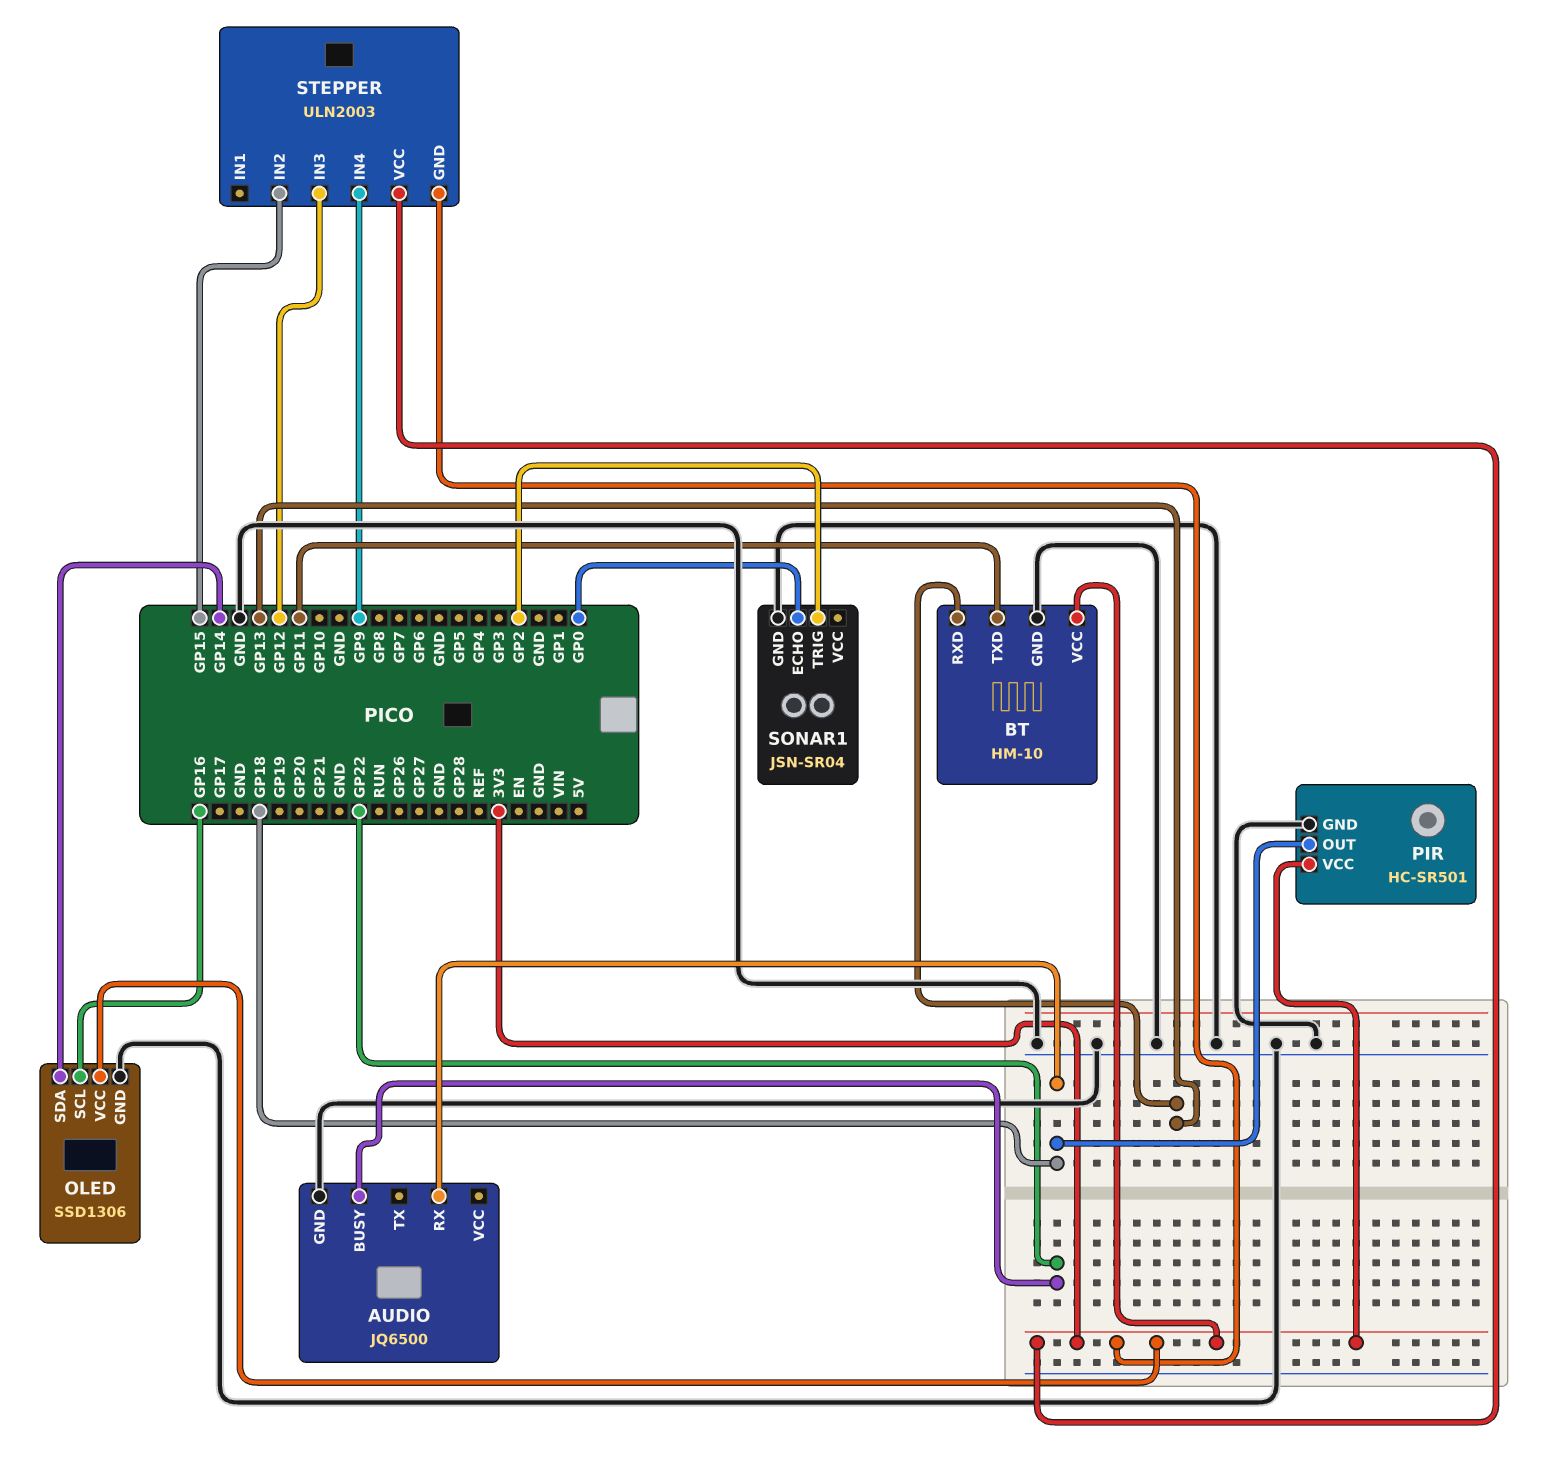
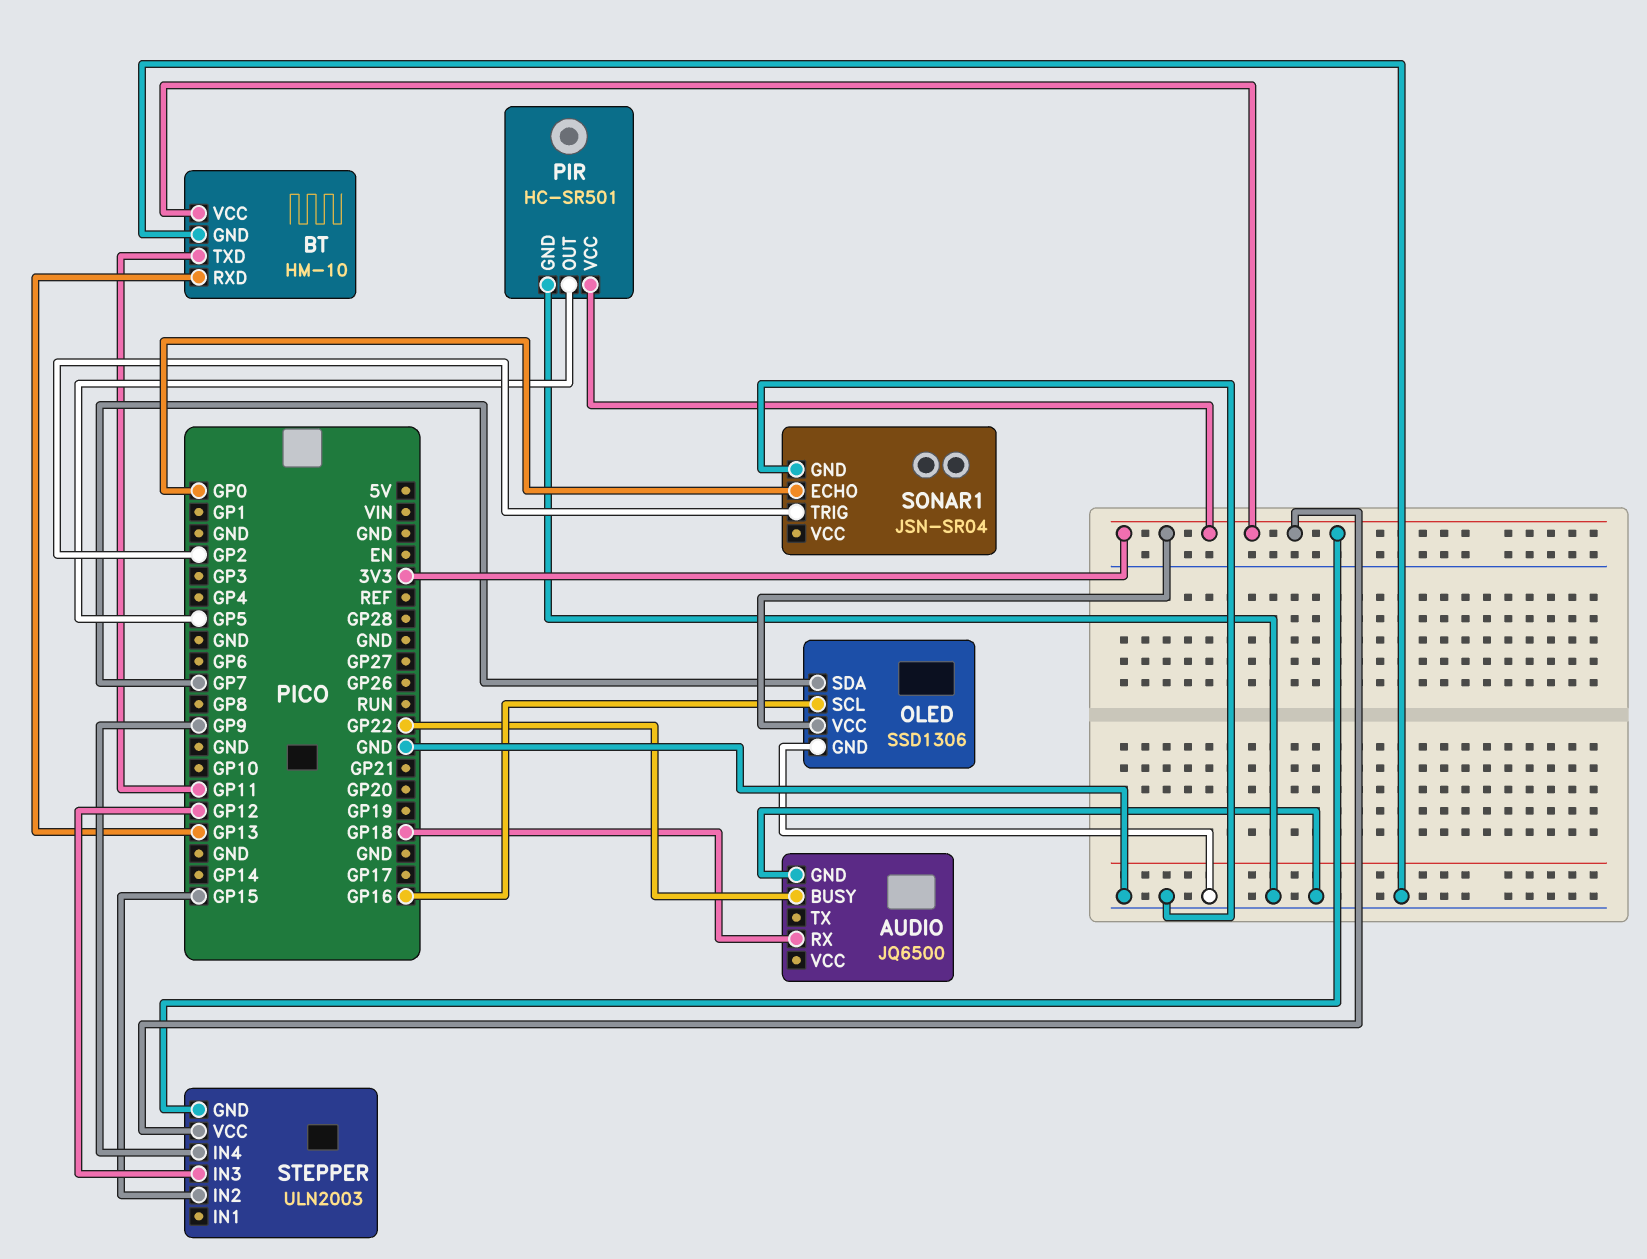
OLED pin SDA: GP14 -> GP7
PIR pin OUT: GP18 -> GP5

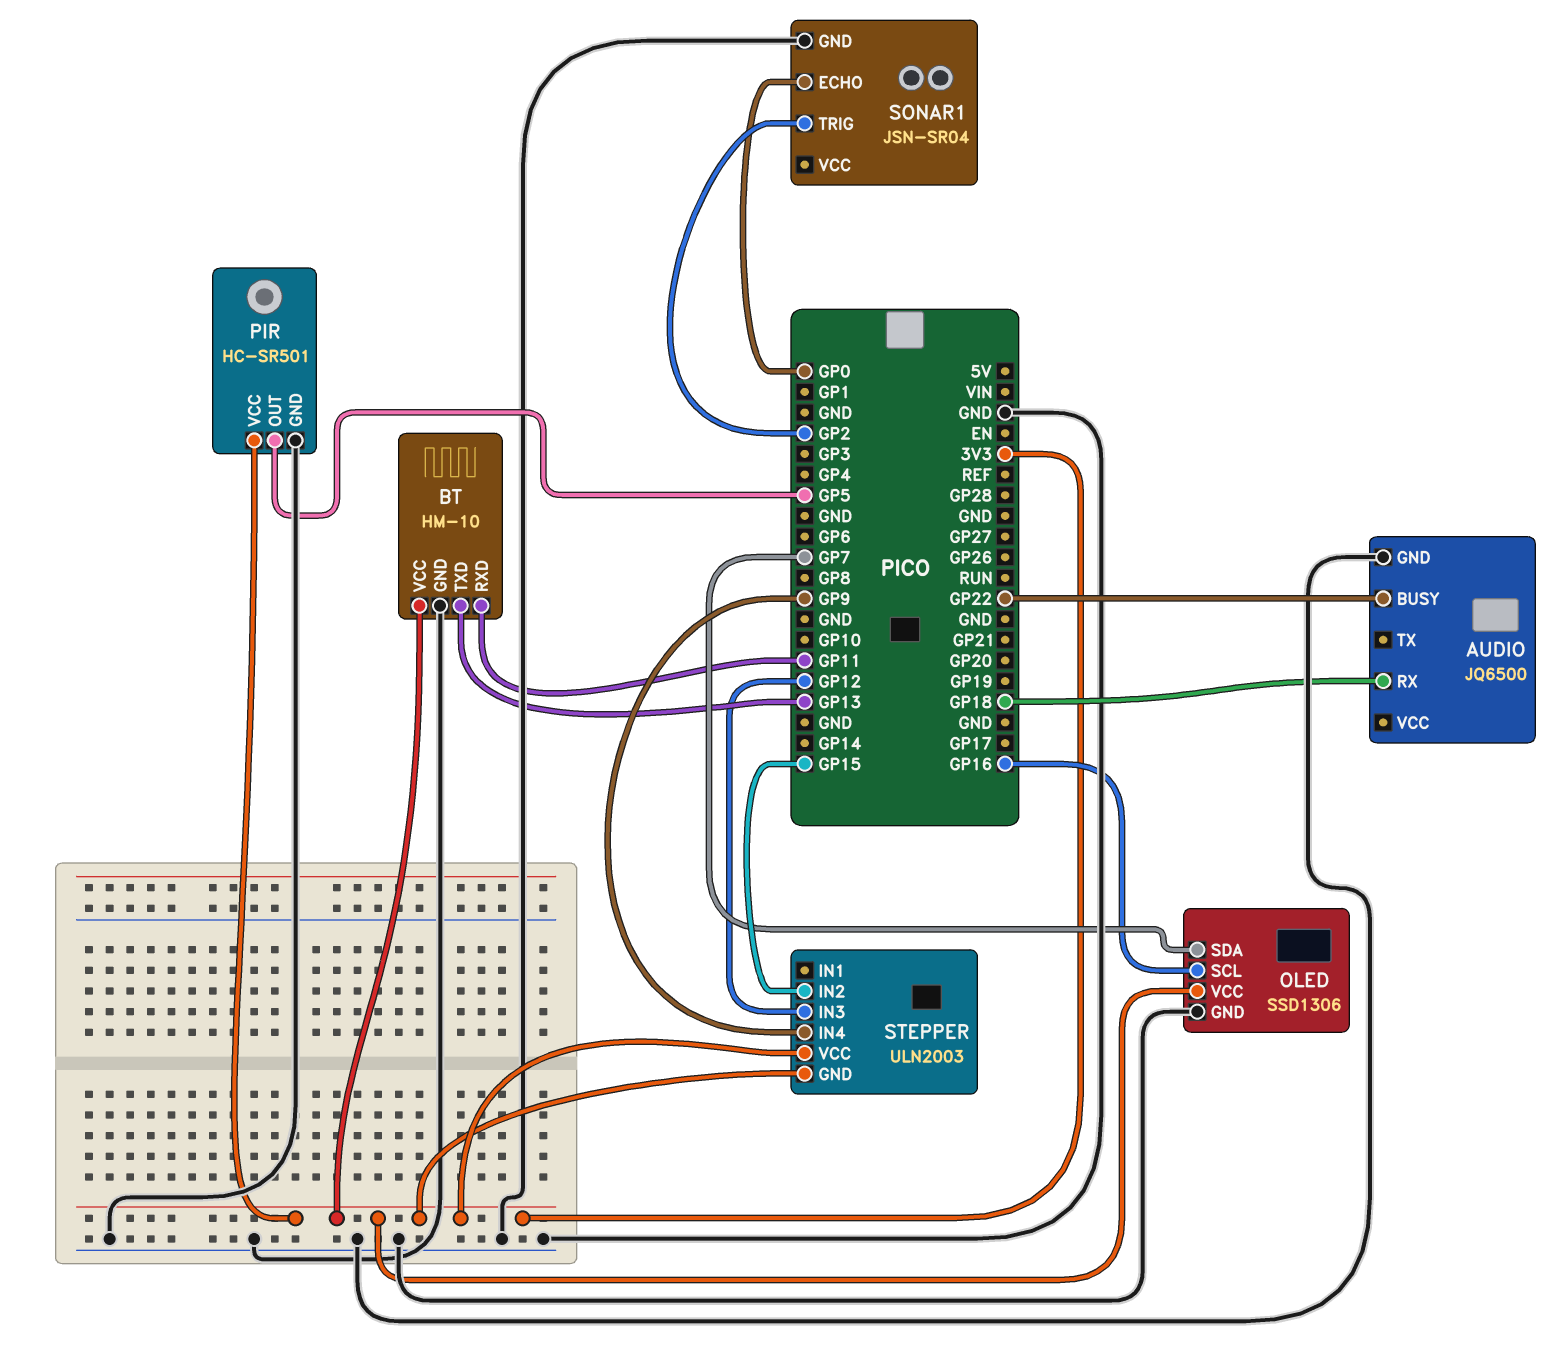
BT pin RXD: GP13 -> GP11
BT pin TXD: GP11 -> GP13

